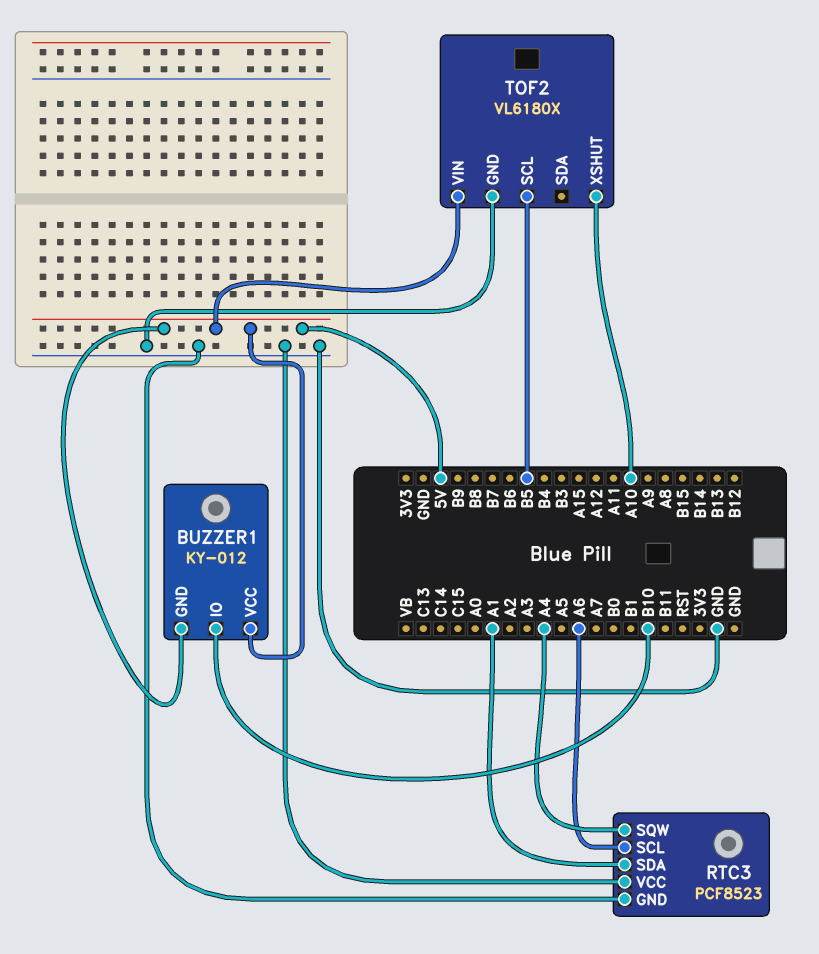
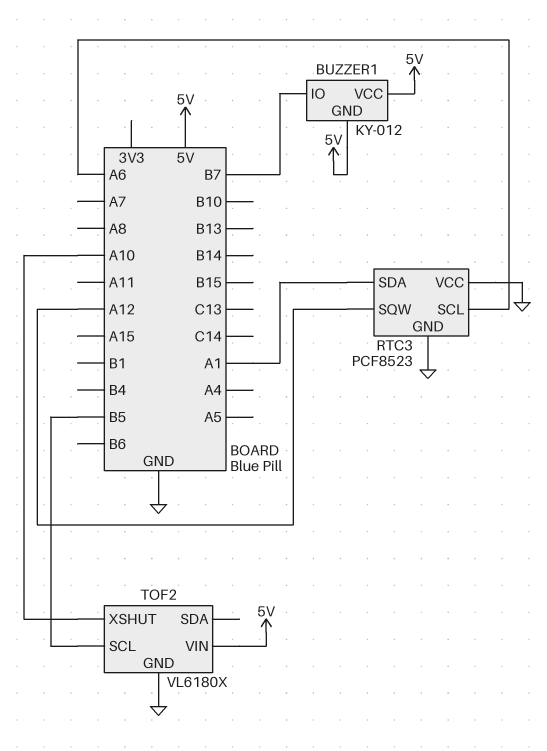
BUZZER1 pin IO: B10 -> B7
RTC3 pin SQW: A4 -> A12

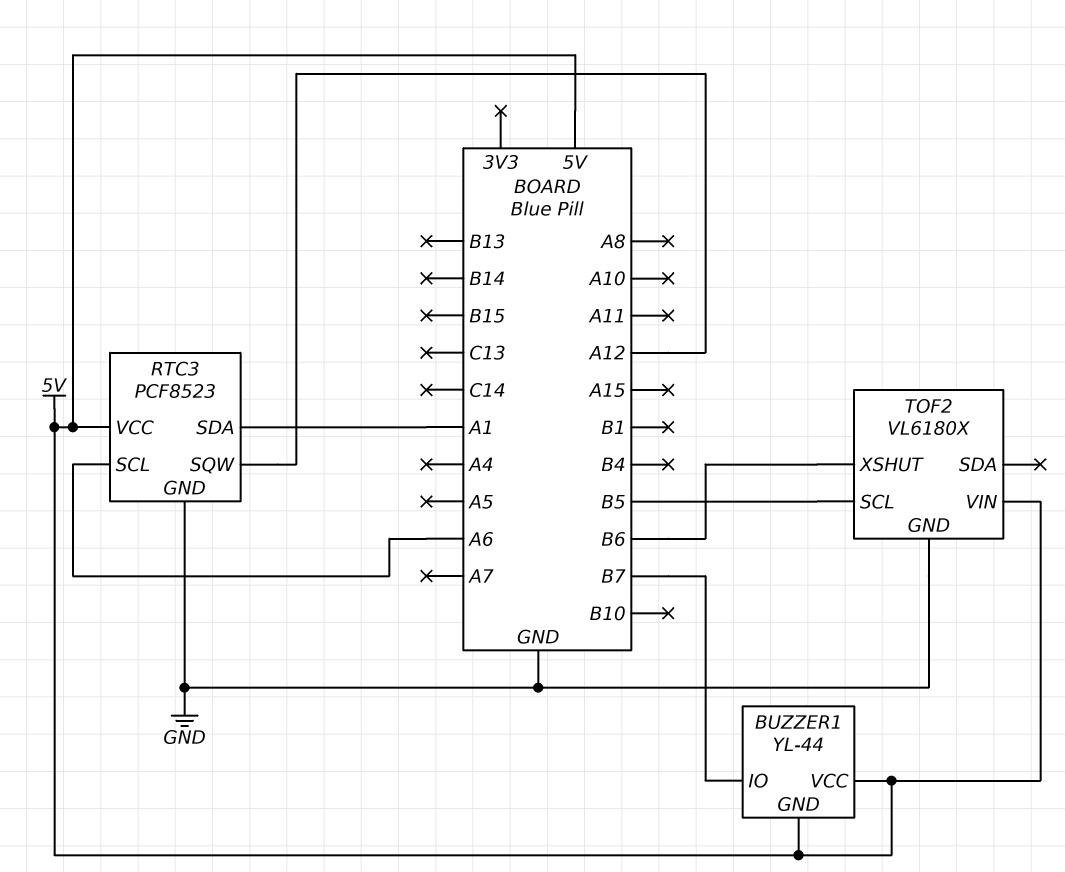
BUZZER1: KY-012 -> YL-44
RTC3 pin VCC: GND -> 5V
TOF2 pin XSHUT: A10 -> B6

